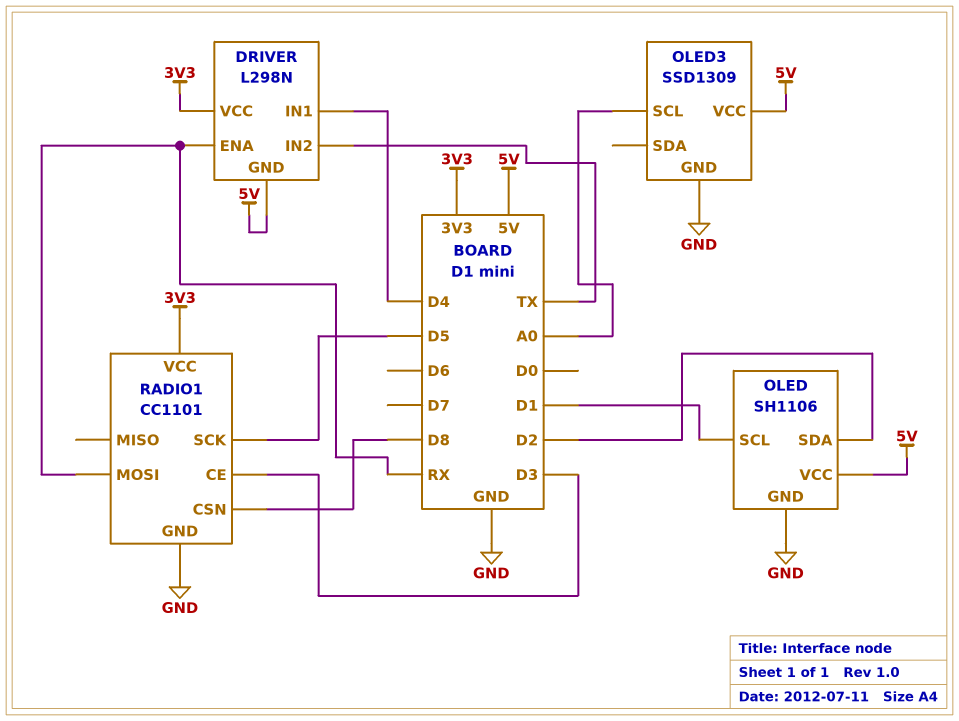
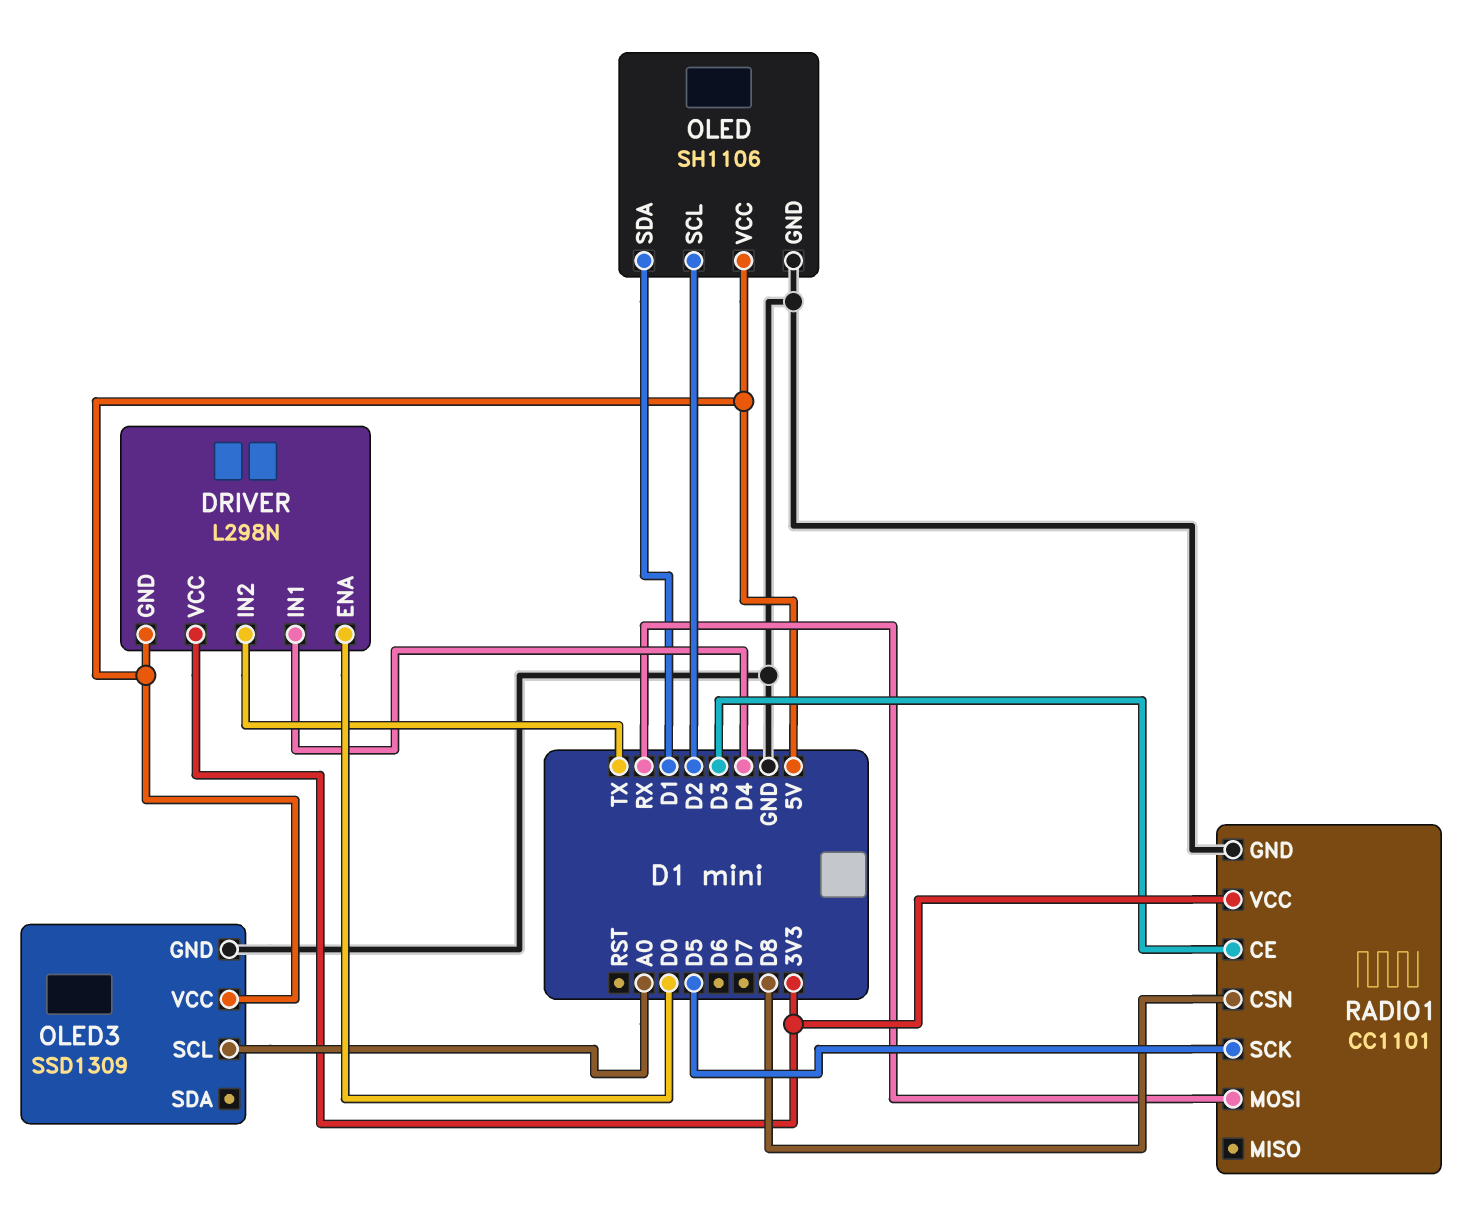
DRIVER pin ENA: RX -> D0
OLED pin SCL: D1 -> D2
OLED pin SDA: D2 -> D1

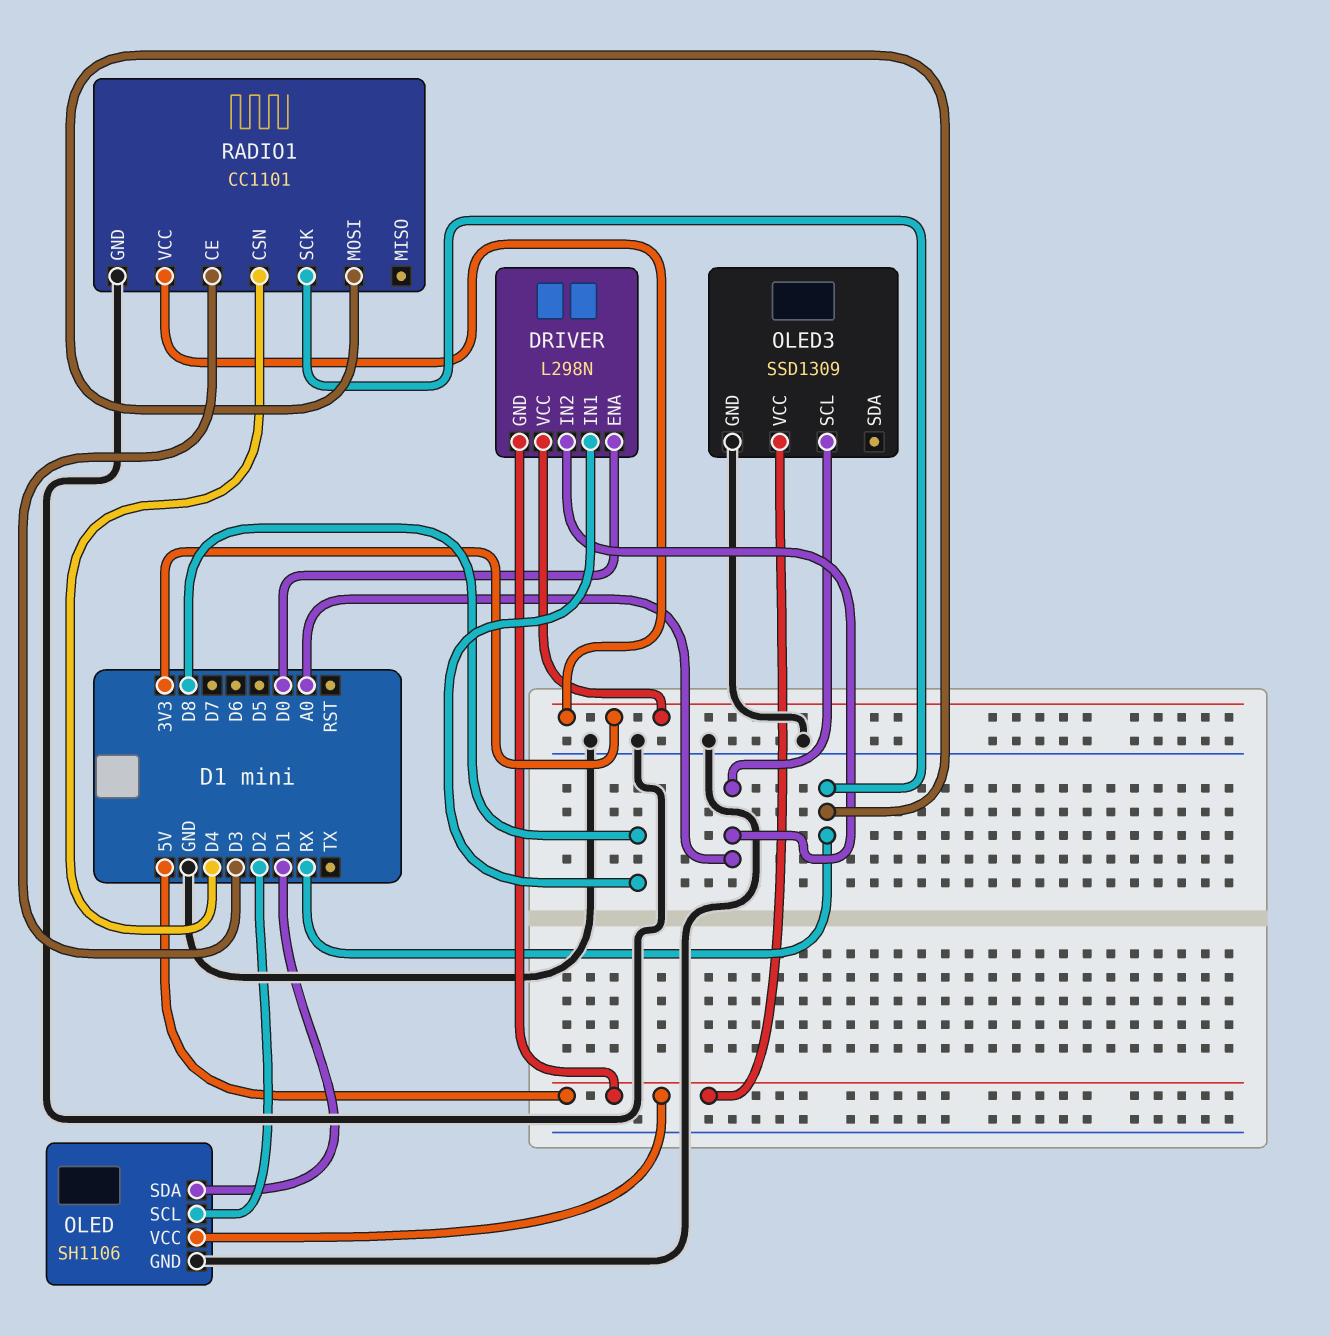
DRIVER pin IN1: D4 -> D8
DRIVER pin IN2: TX -> A0
RADIO1 pin CSN: D8 -> D4
RADIO1 pin SCK: D5 -> RX

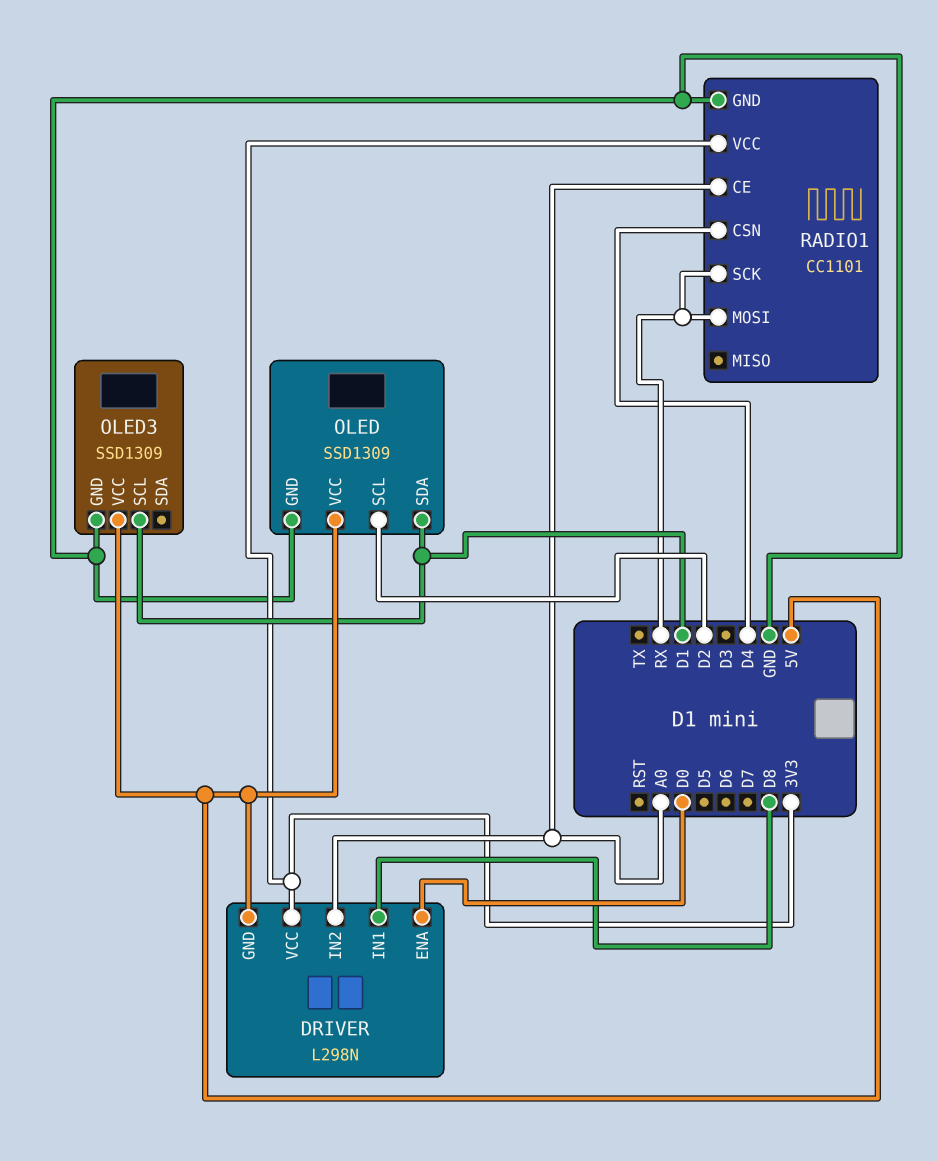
OLED: SH1106 -> SSD1309
OLED3 pin SCL: A0 -> D1
RADIO1 pin CE: D3 -> A0

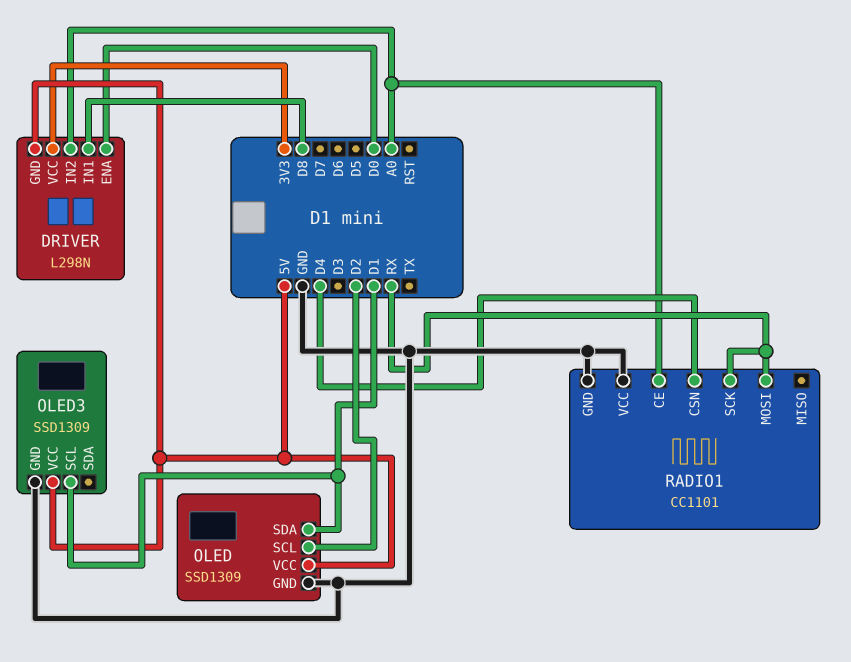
RADIO1 pin VCC: 3V3 -> GND

